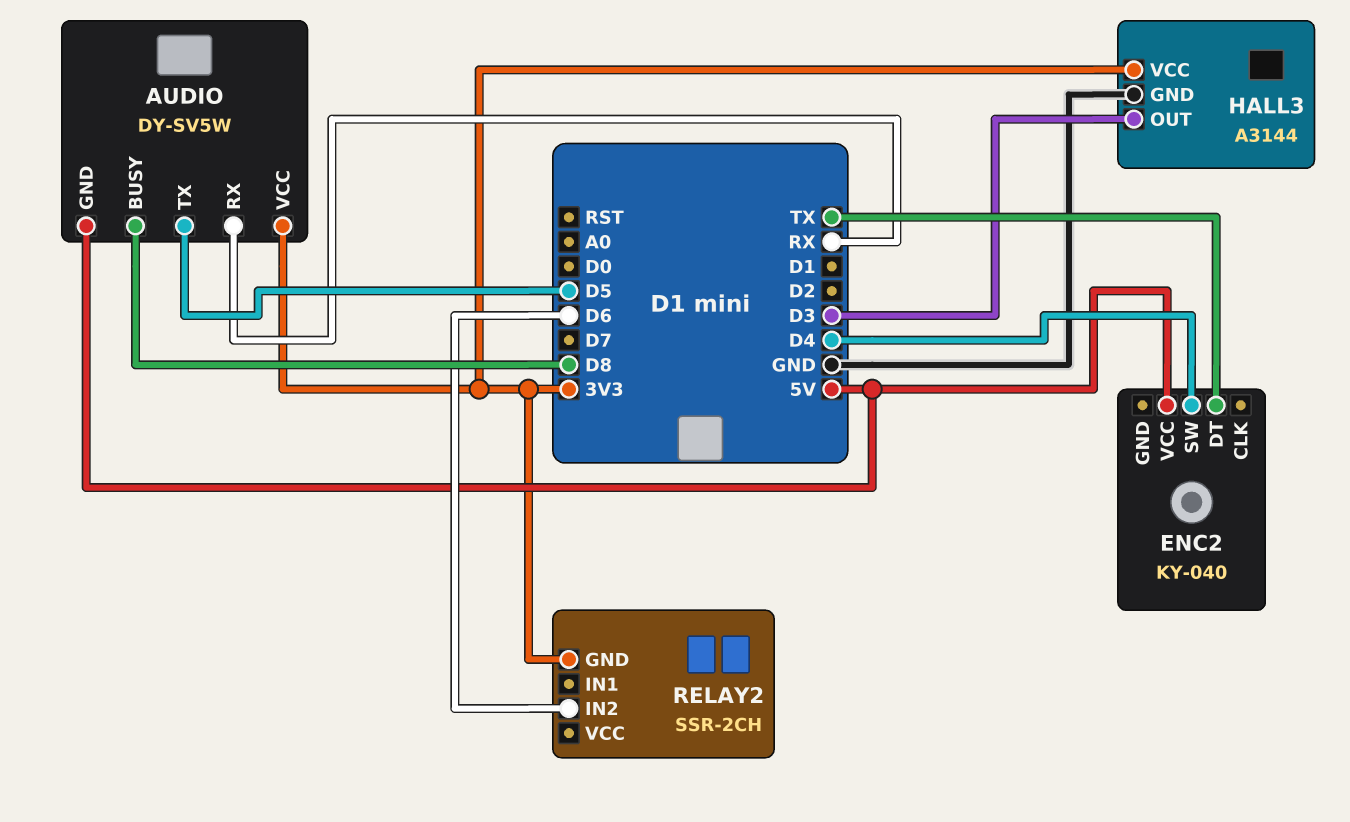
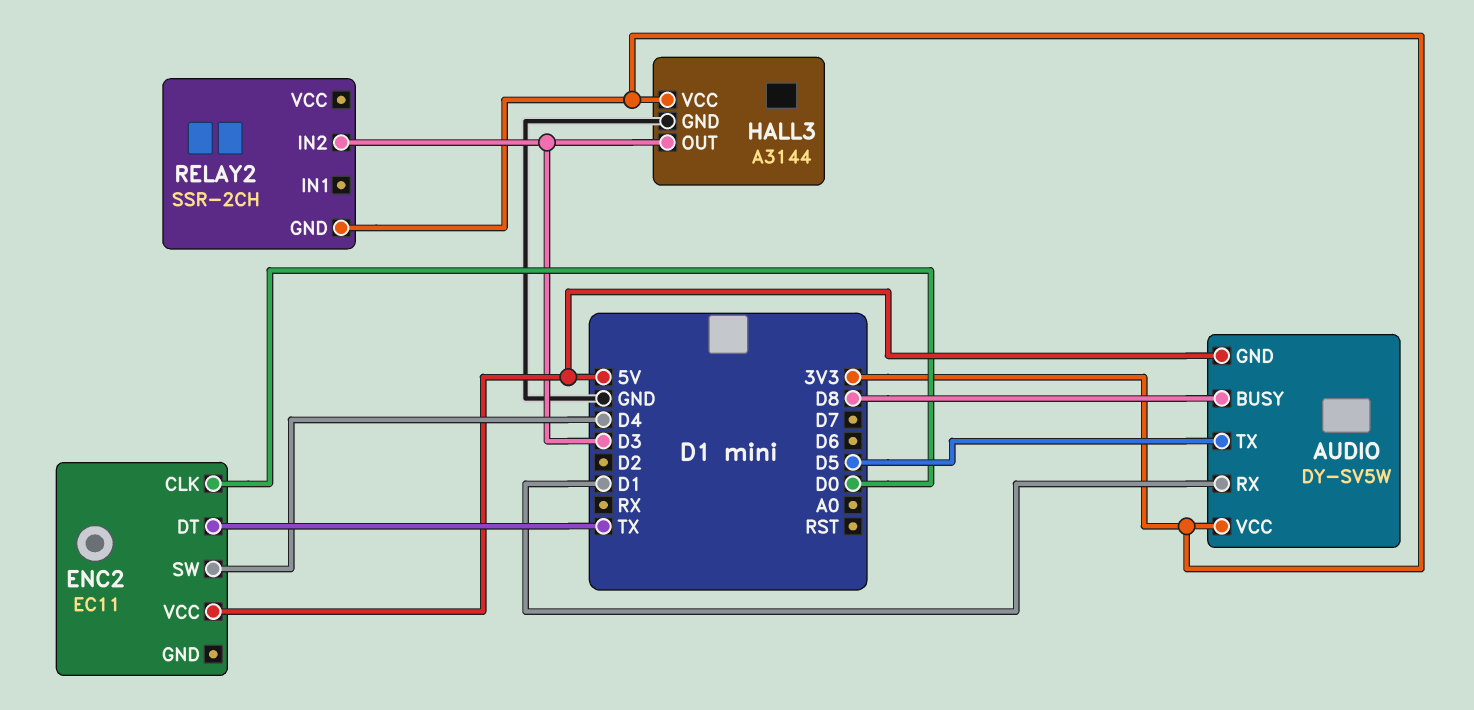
AUDIO pin RX: RX -> D1
ENC2: KY-040 -> EC11
ENC2 pin CLK: none -> D0
RELAY2 pin IN2: D6 -> D3

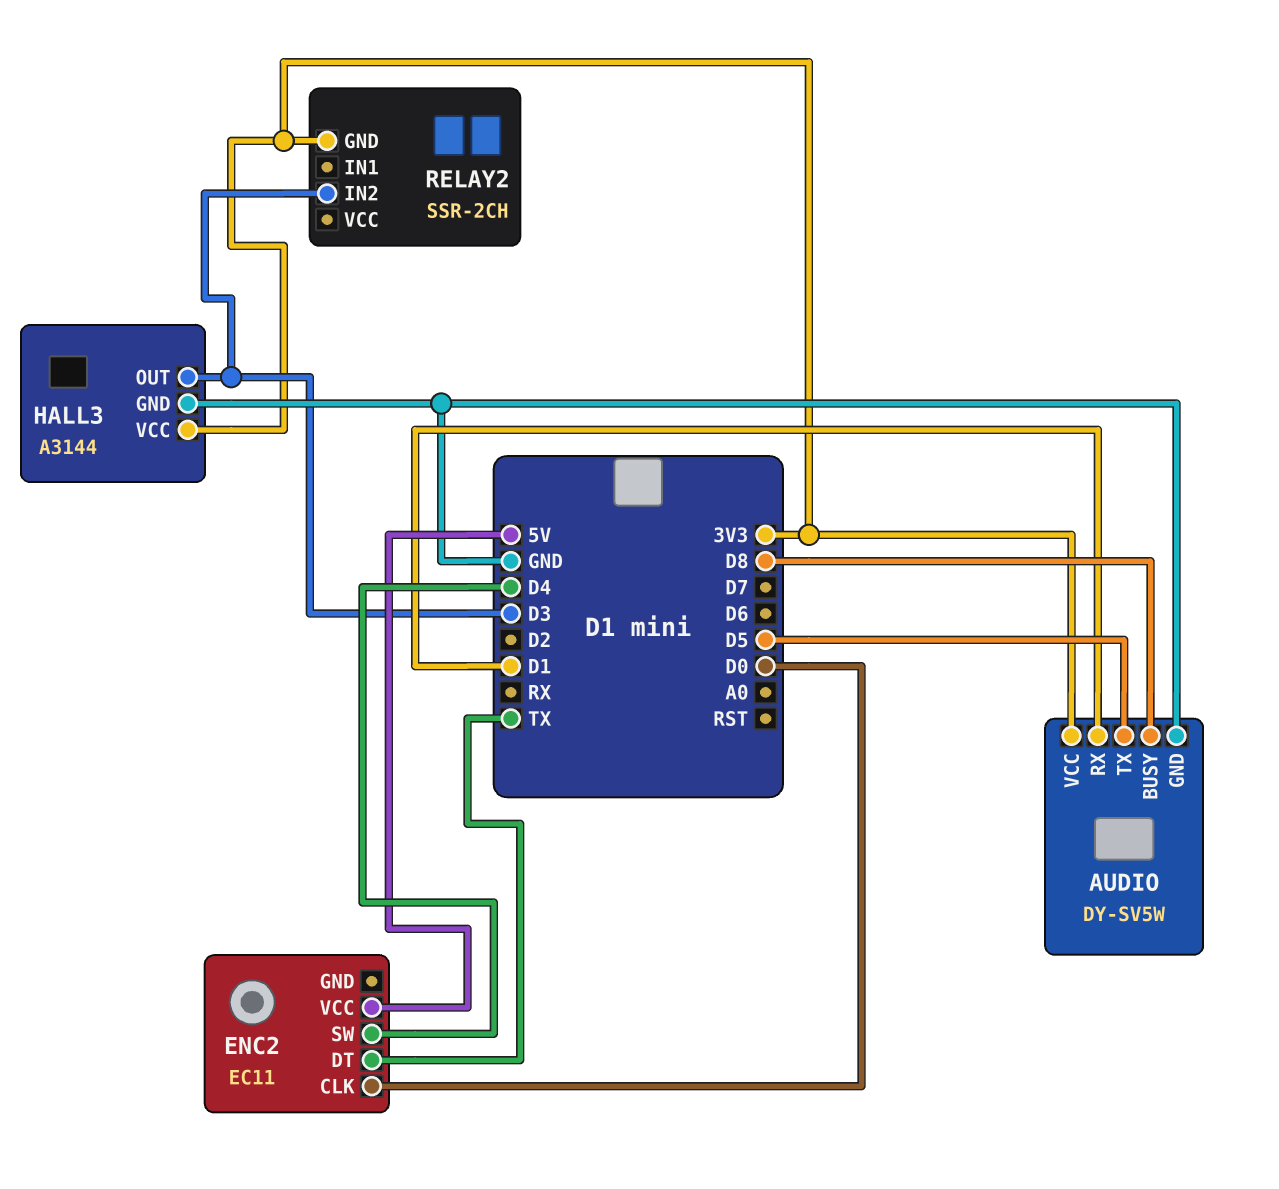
AUDIO pin GND: 5V -> GND

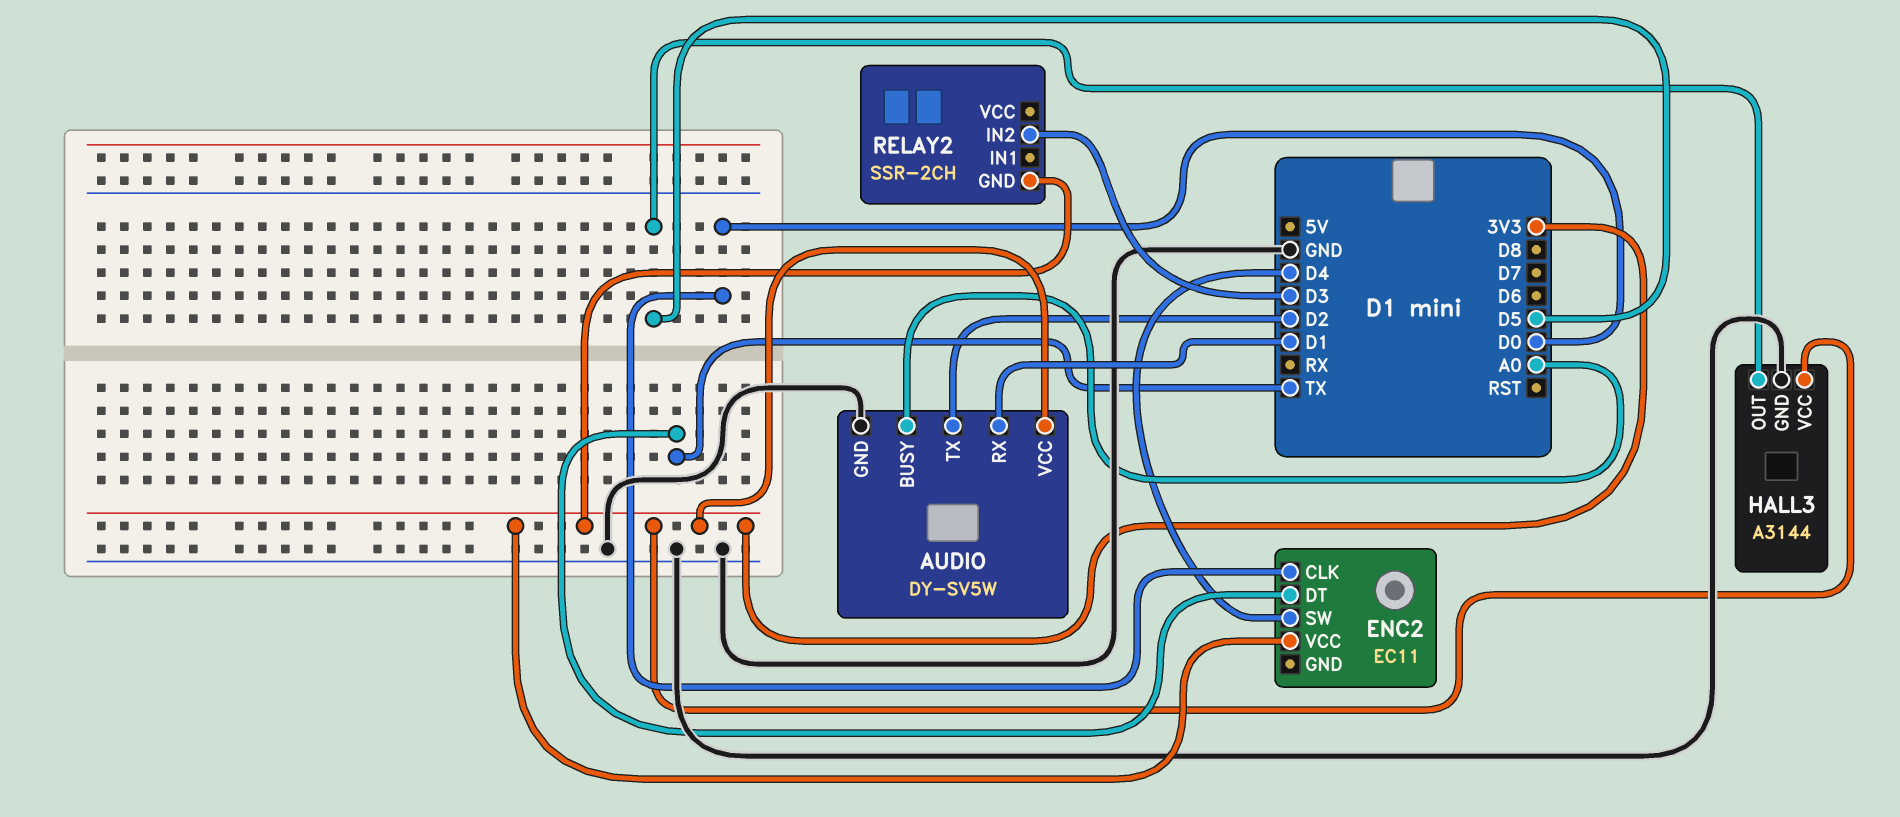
AUDIO pin BUSY: D8 -> A0
AUDIO pin TX: D5 -> D2
ENC2 pin VCC: 5V -> 3V3
HALL3 pin OUT: D3 -> D5

